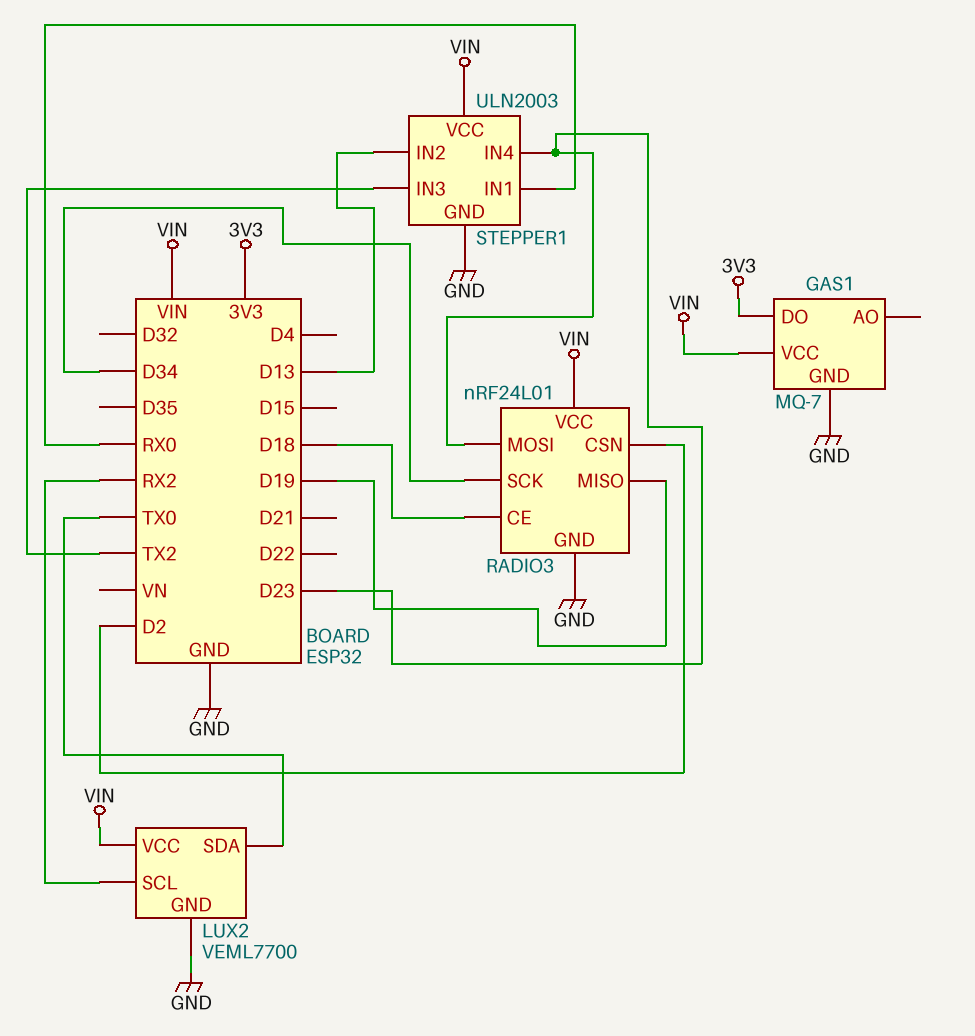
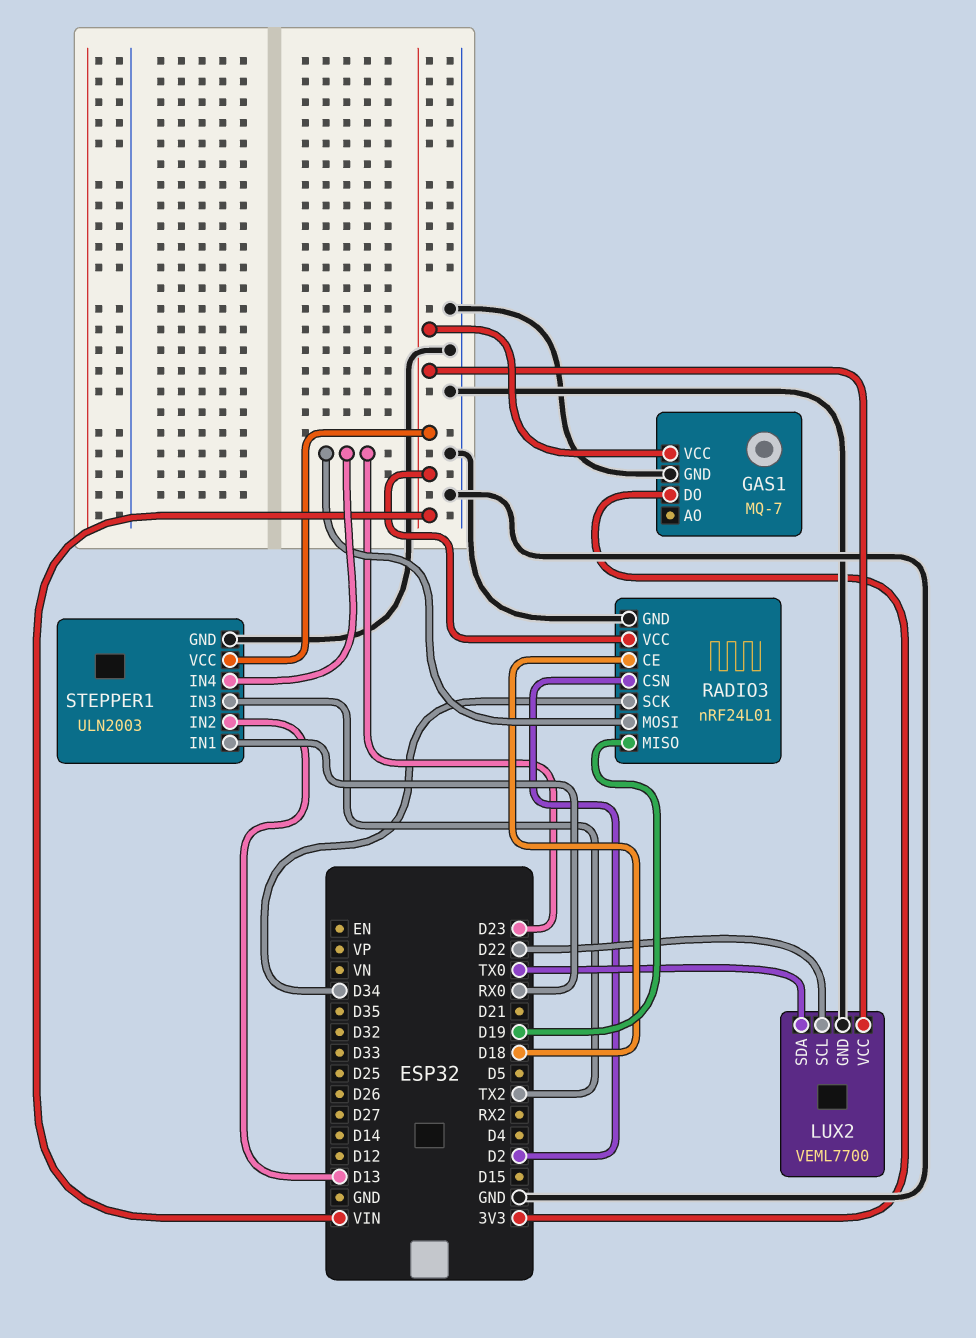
LUX2 pin SCL: RX2 -> D22

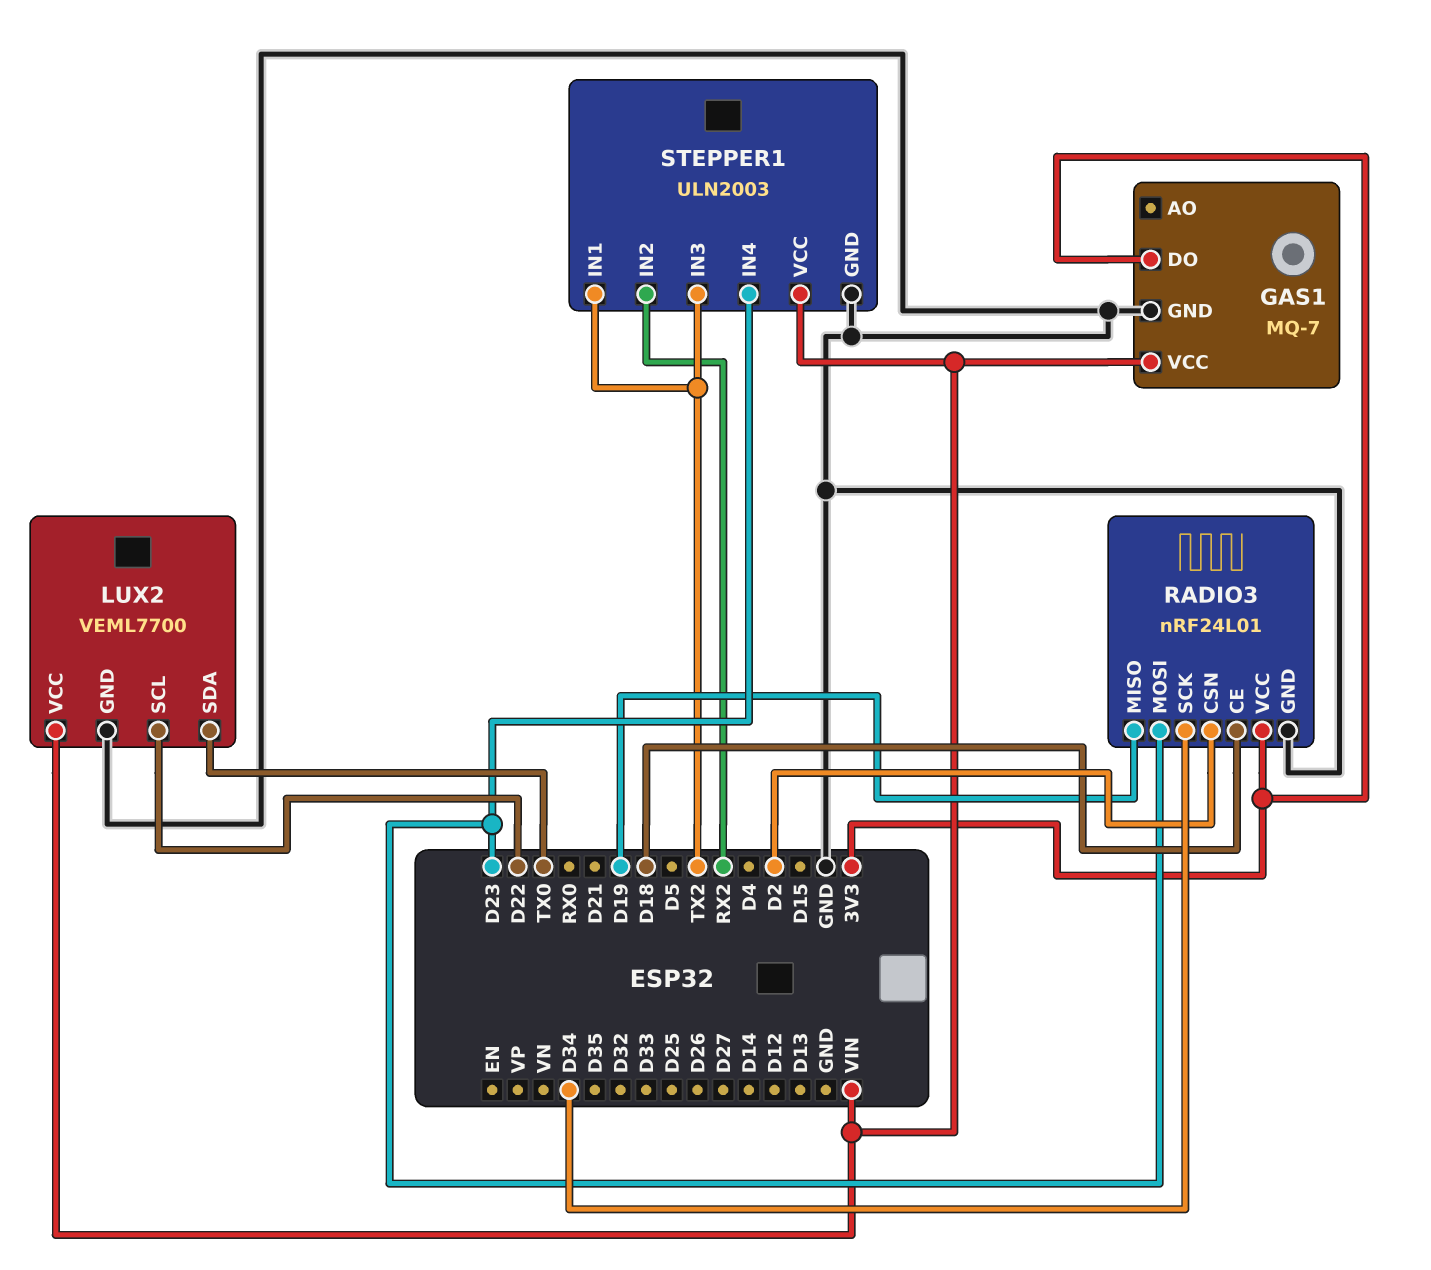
RADIO3 pin VCC: VIN -> 3V3
STEPPER1 pin IN1: RX0 -> TX2
STEPPER1 pin IN2: D13 -> RX2

